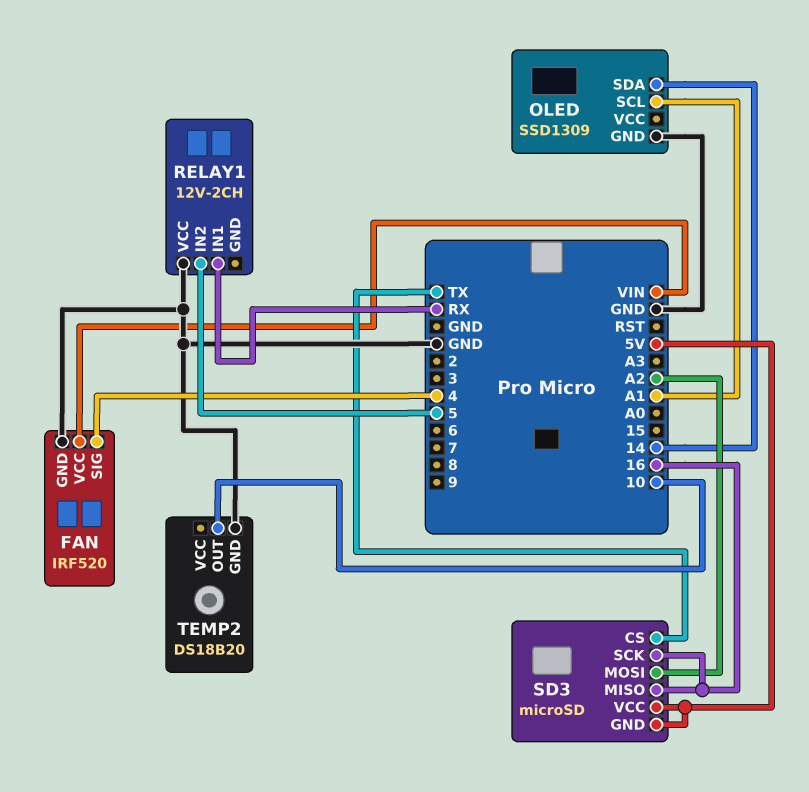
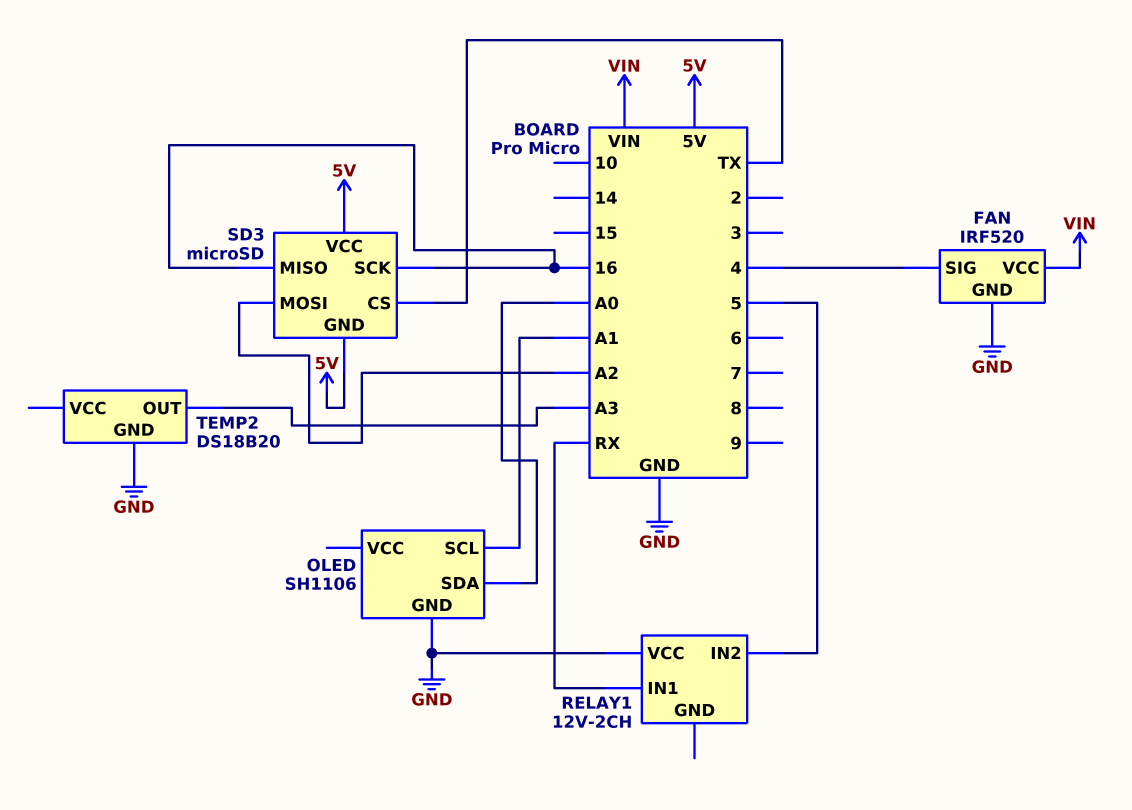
OLED: SSD1309 -> SH1106
OLED pin SDA: 14 -> A0
TEMP2 pin OUT: 10 -> A3

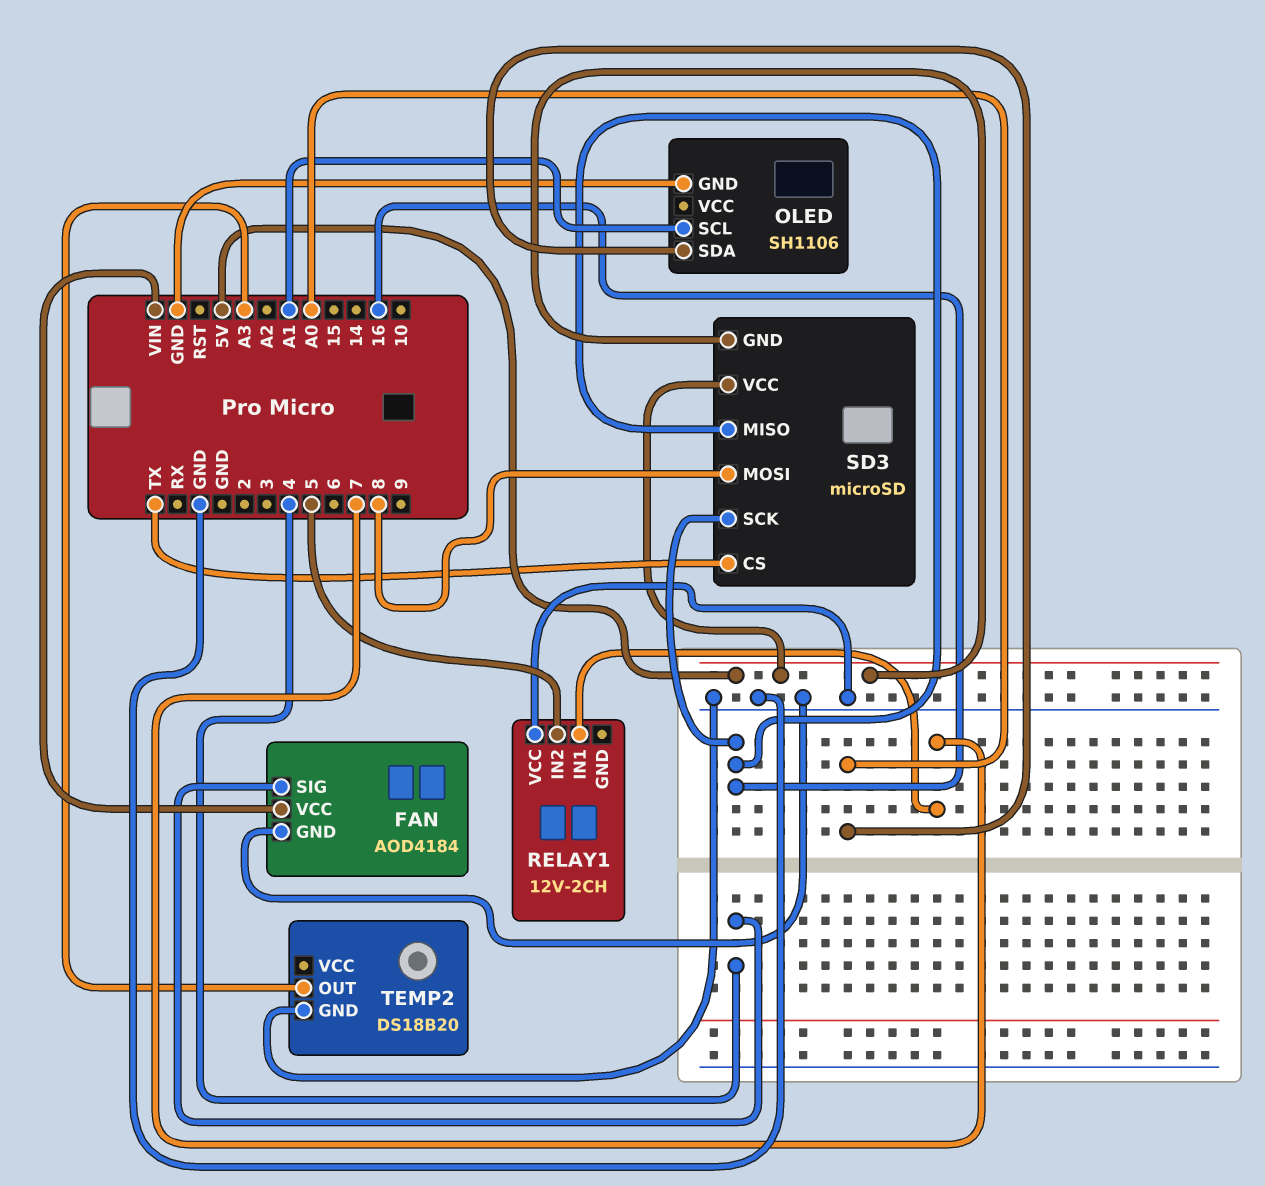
FAN: IRF520 -> AOD4184
RELAY1 pin IN1: RX -> 7
SD3 pin MOSI: A2 -> 8

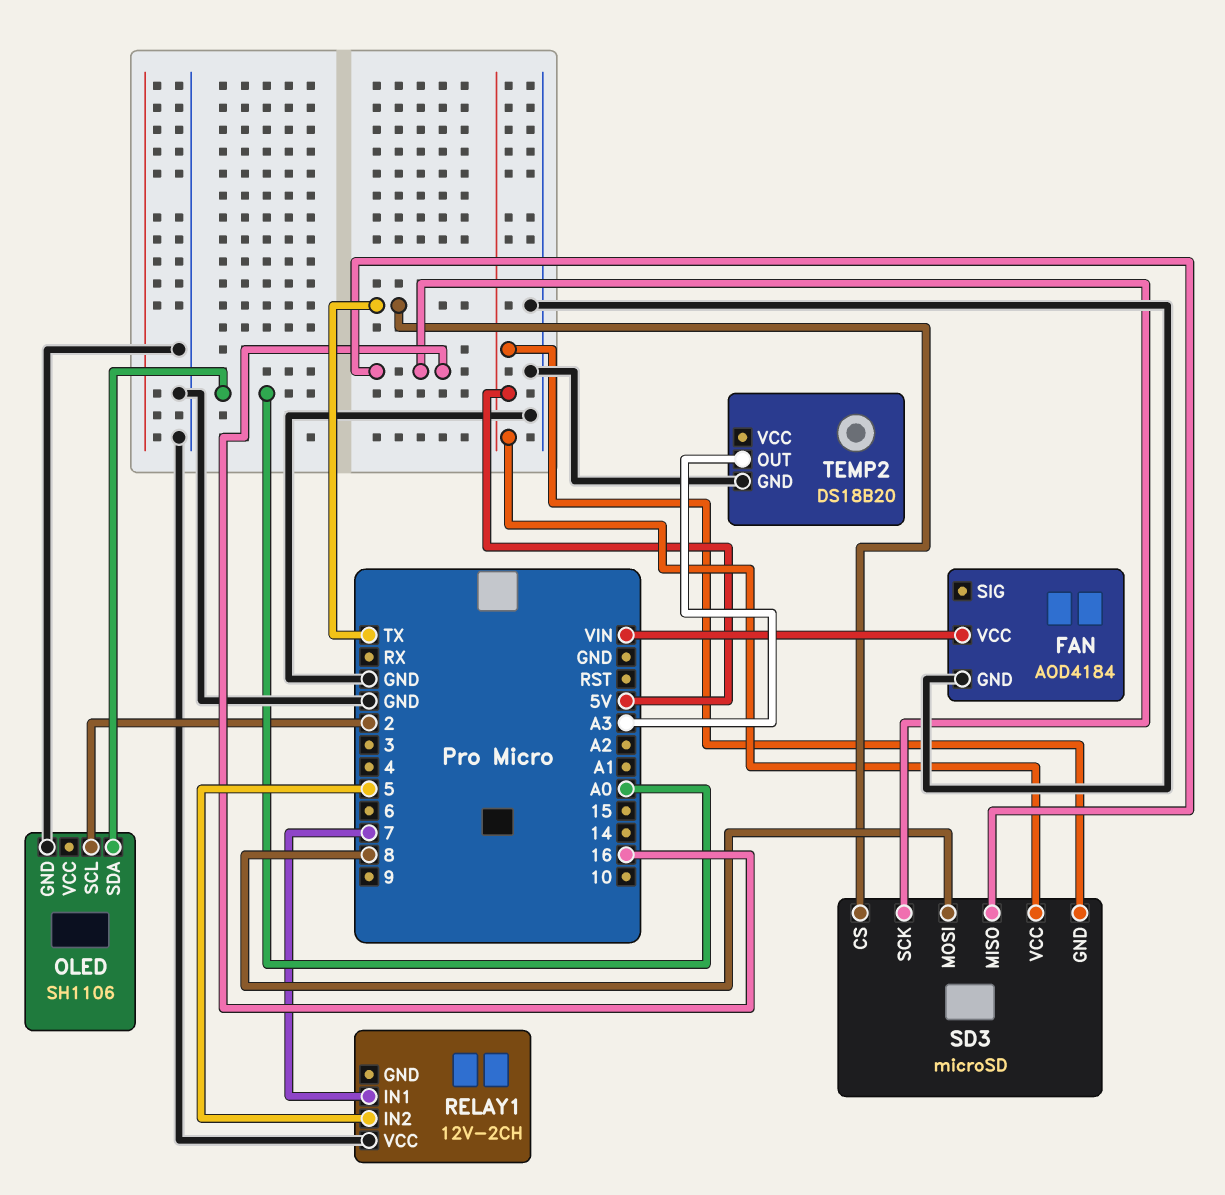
FAN pin SIG: 4 -> none
OLED pin SCL: A1 -> 2

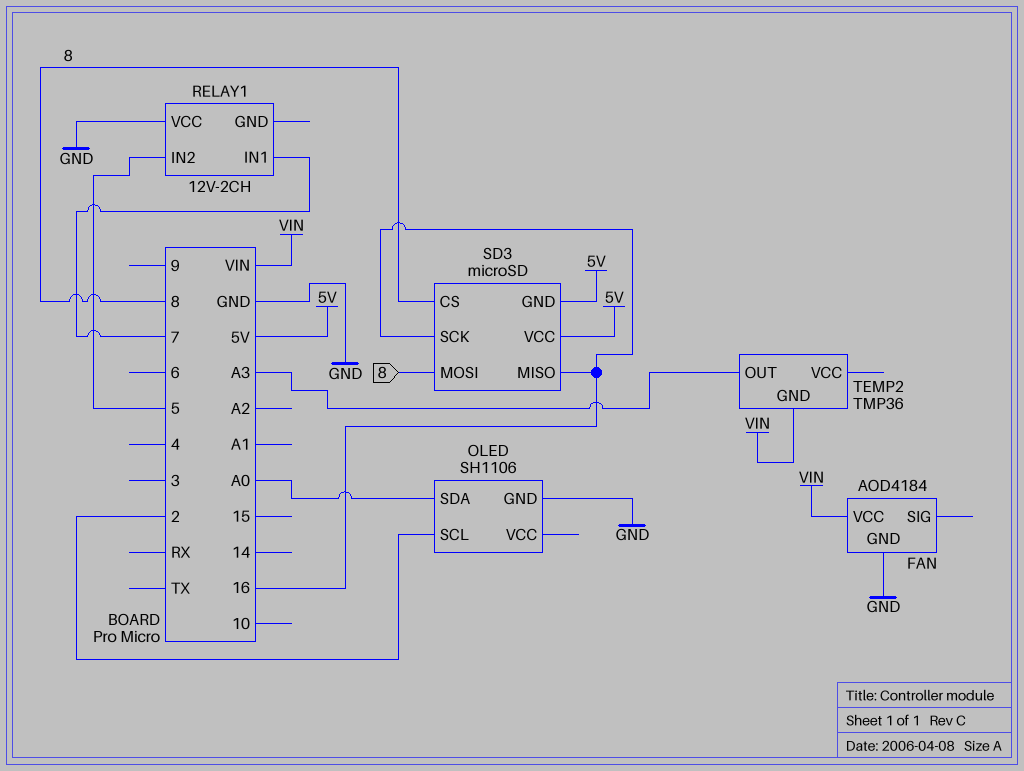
SD3 pin CS: TX -> 8
TEMP2: DS18B20 -> TMP36
TEMP2 pin GND: GND -> VIN

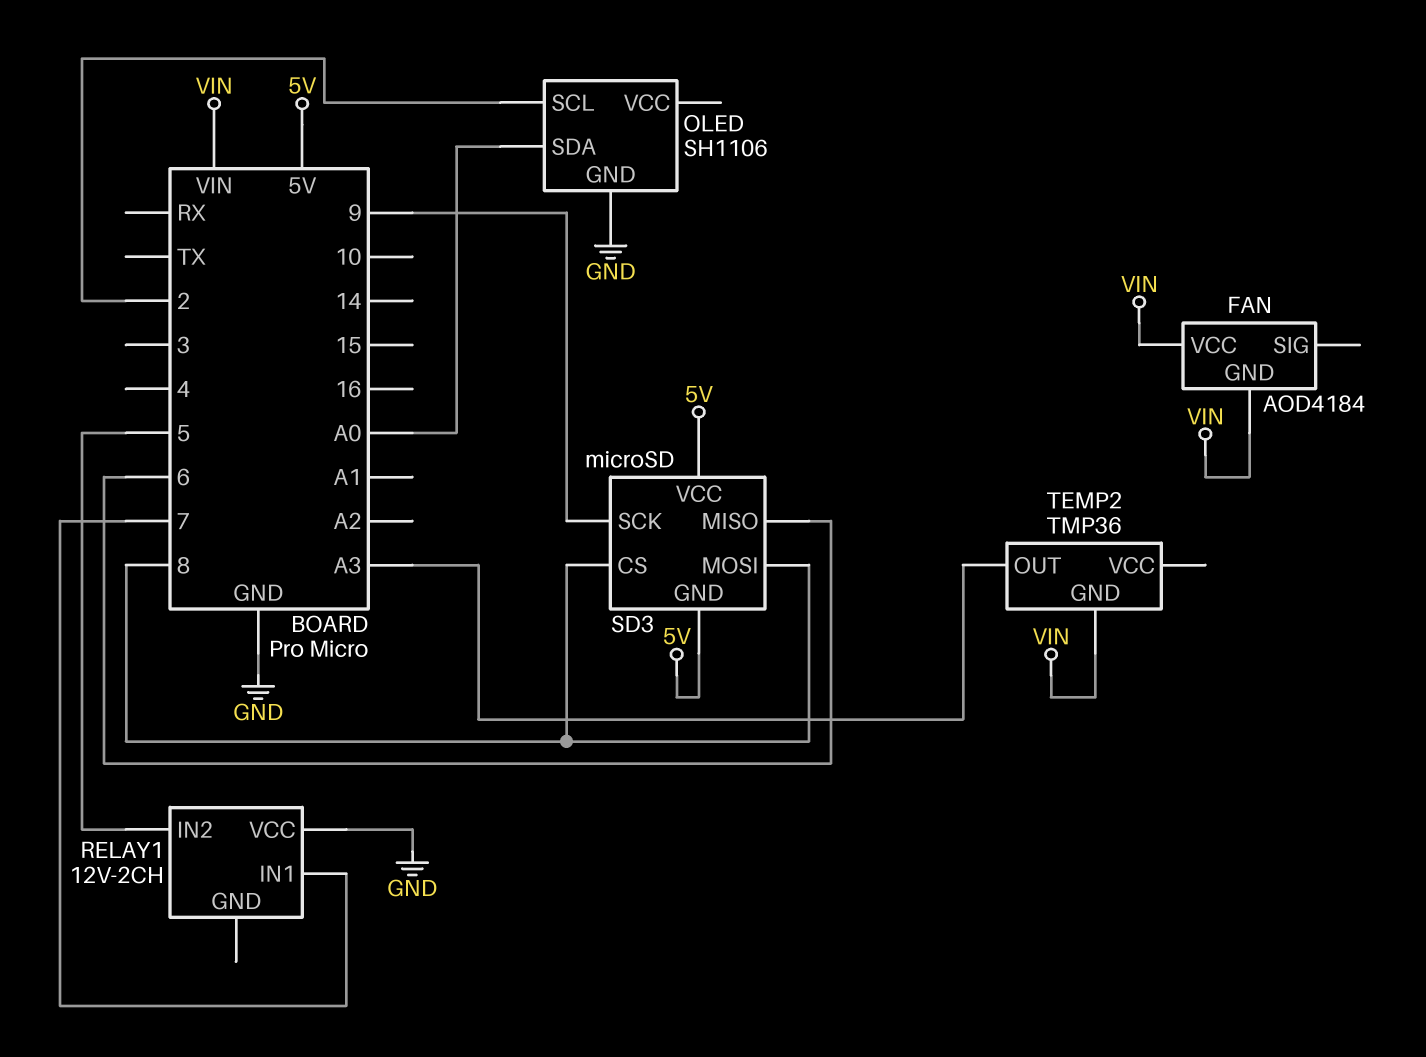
FAN pin GND: GND -> VIN
SD3 pin MISO: 16 -> 6
SD3 pin SCK: 16 -> 9

